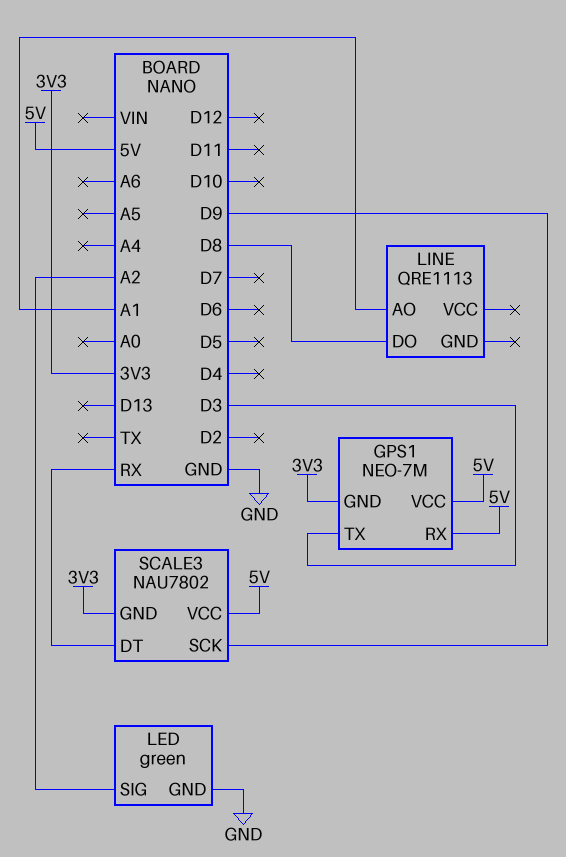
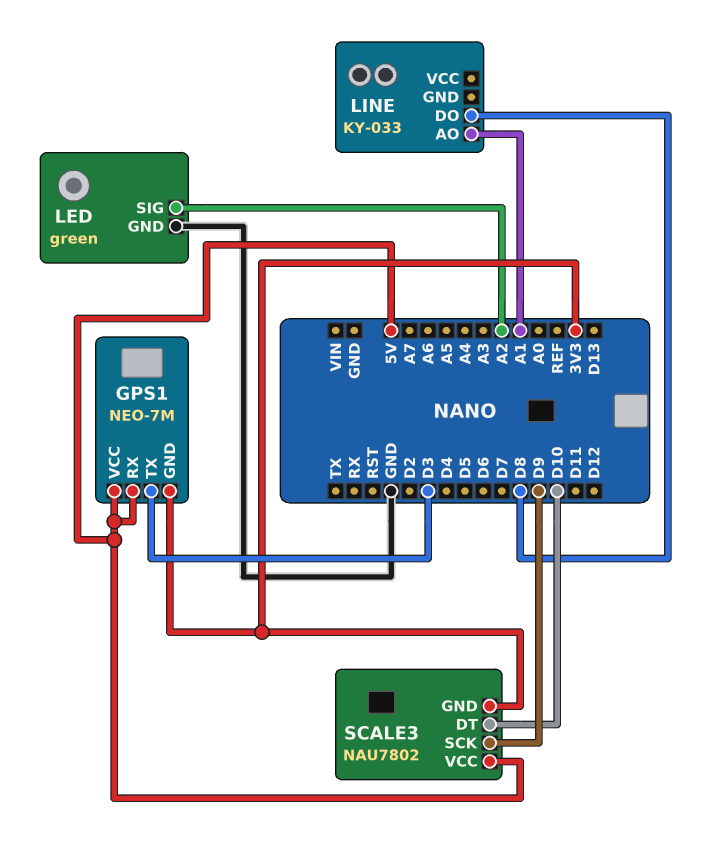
LINE: QRE1113 -> KY-033
SCALE3 pin DT: RX -> D10

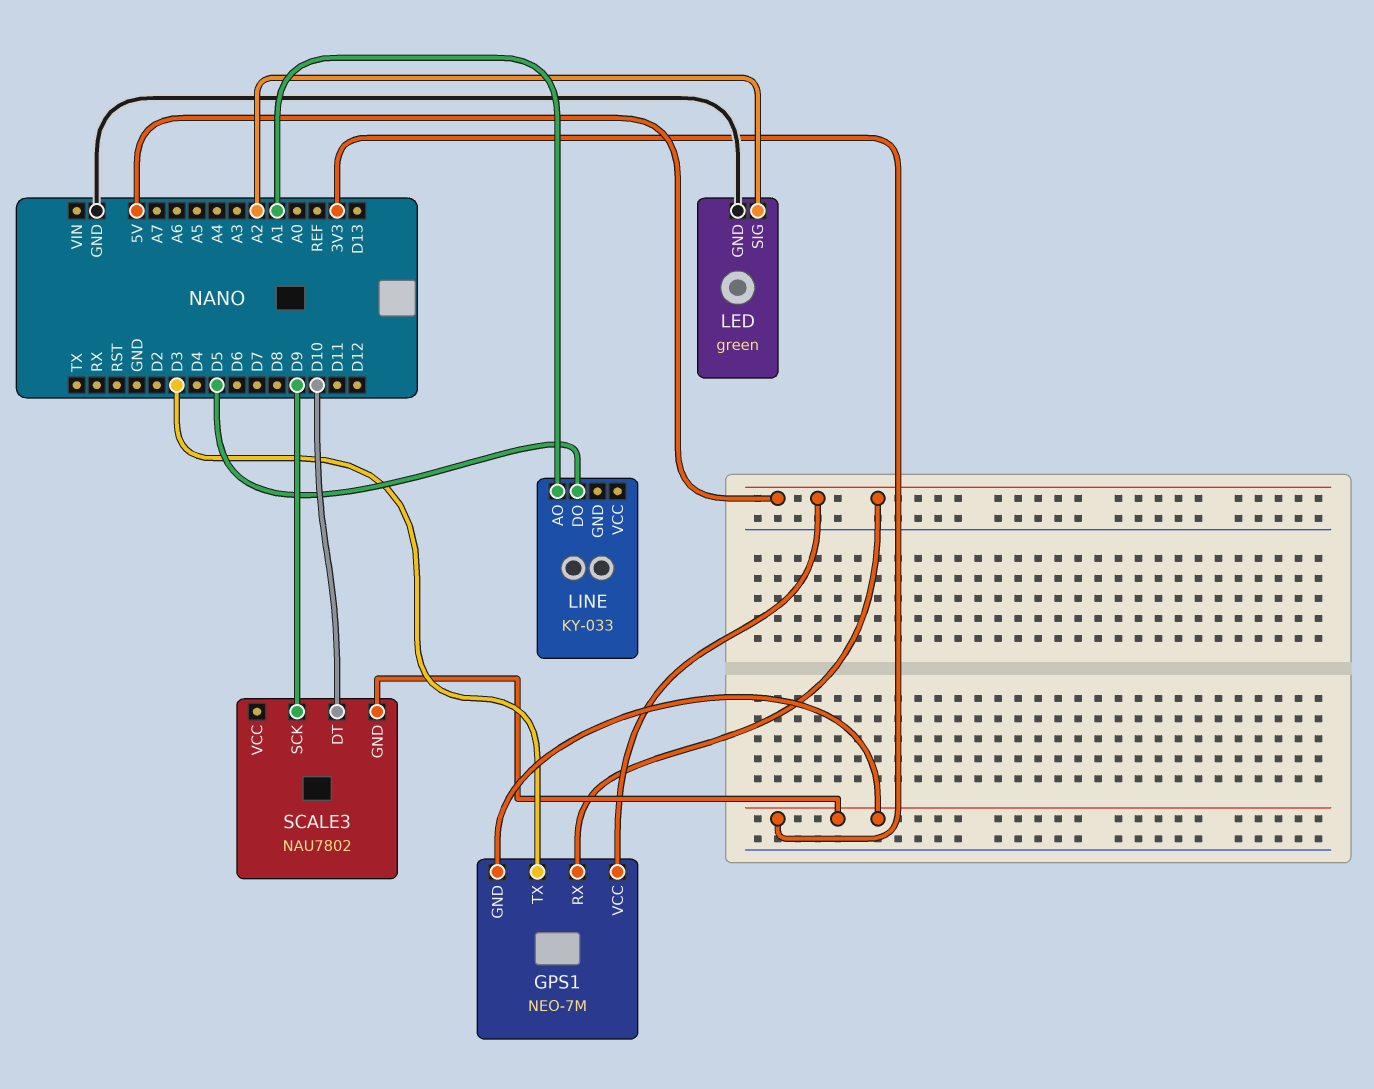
LINE pin DO: D8 -> D5
SCALE3 pin VCC: 5V -> none

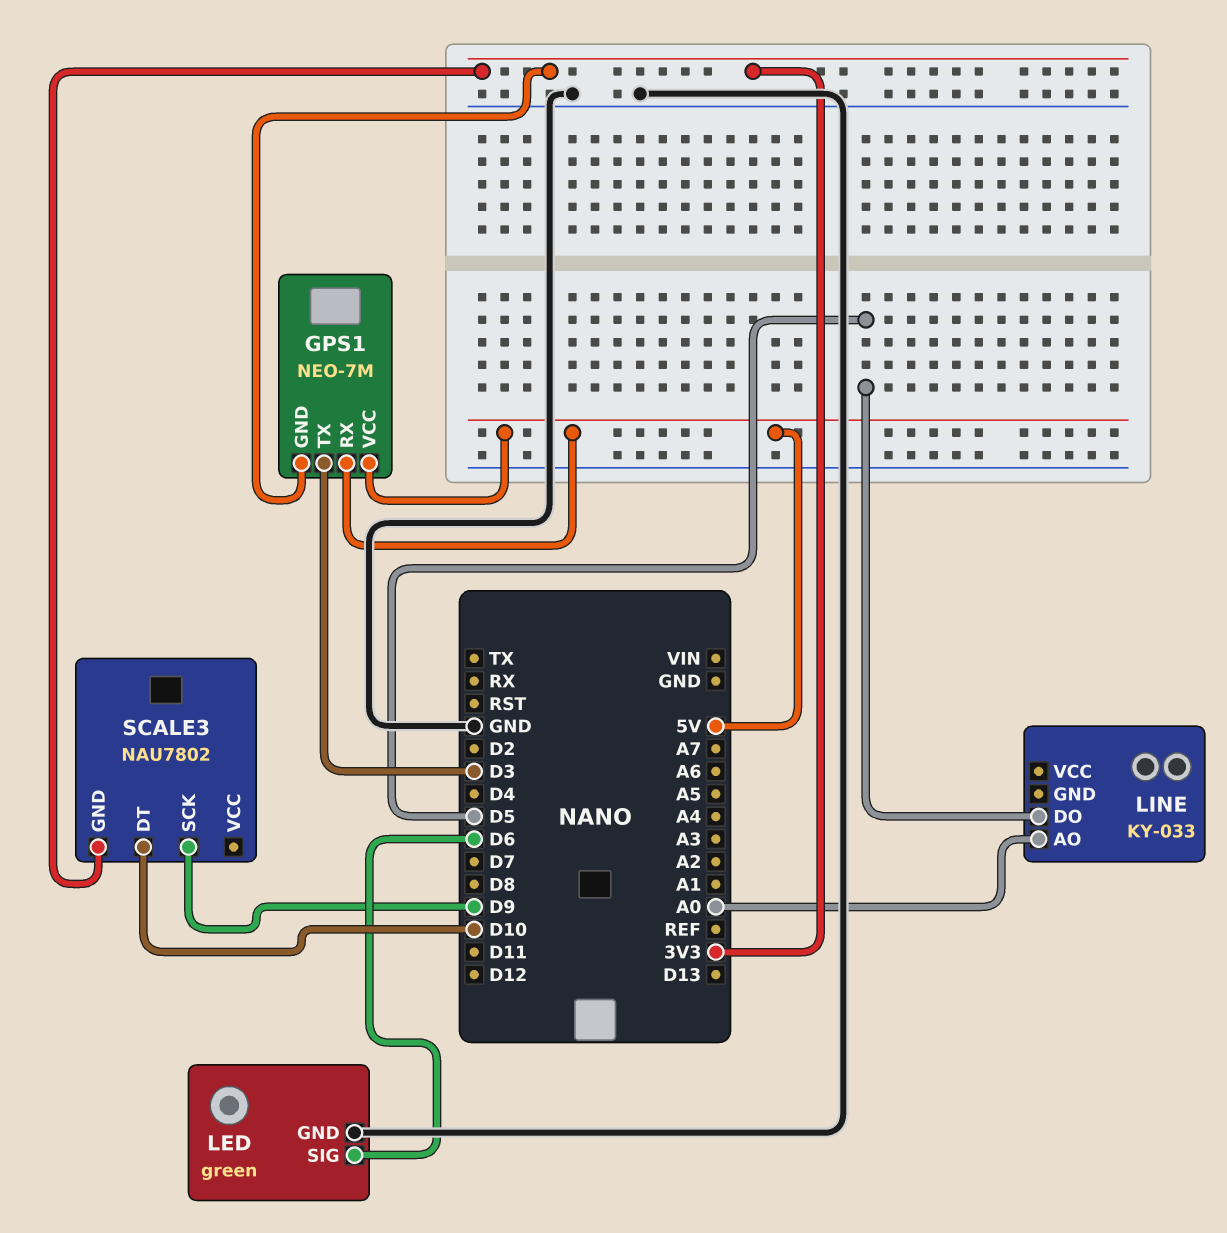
LED pin SIG: A2 -> D6
LINE pin AO: A1 -> A0

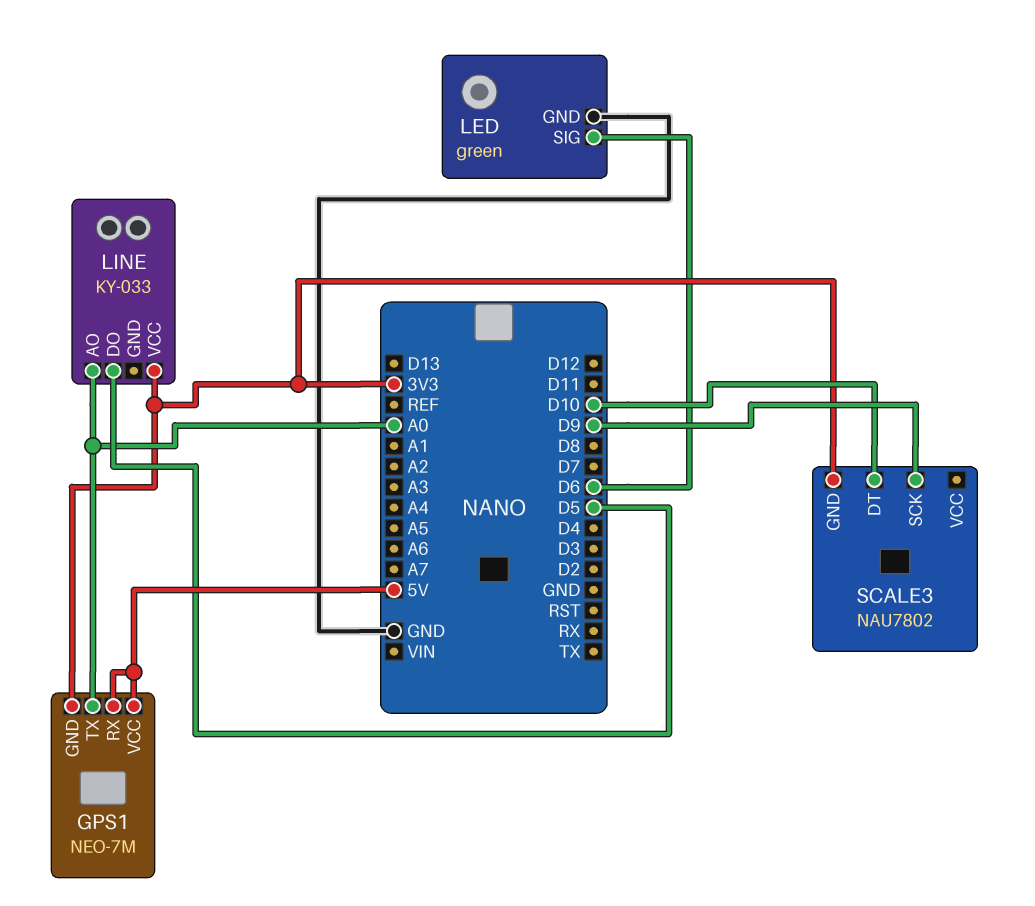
GPS1 pin TX: D3 -> A0
LINE pin VCC: none -> 3V3

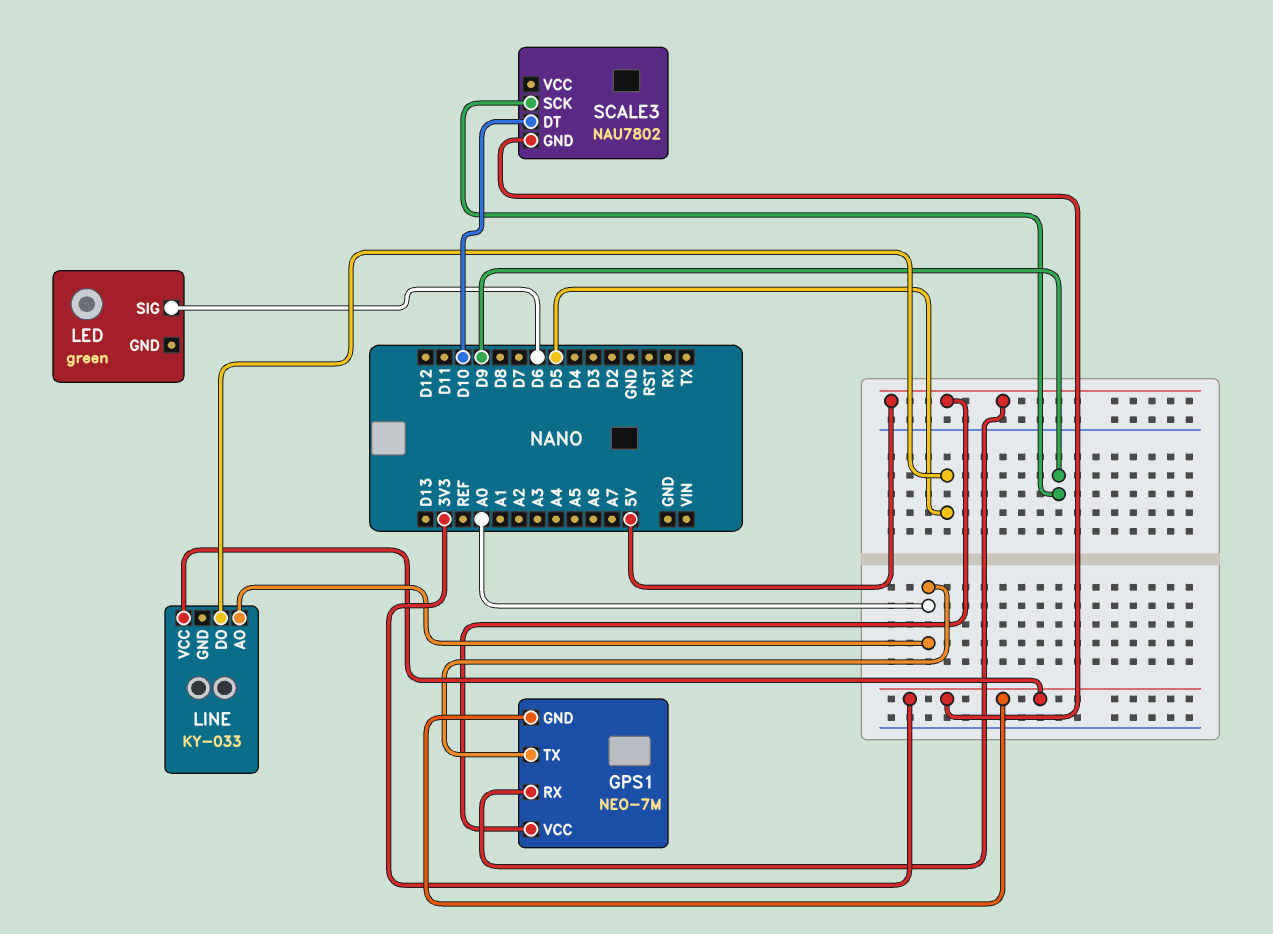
LED pin GND: GND -> none

